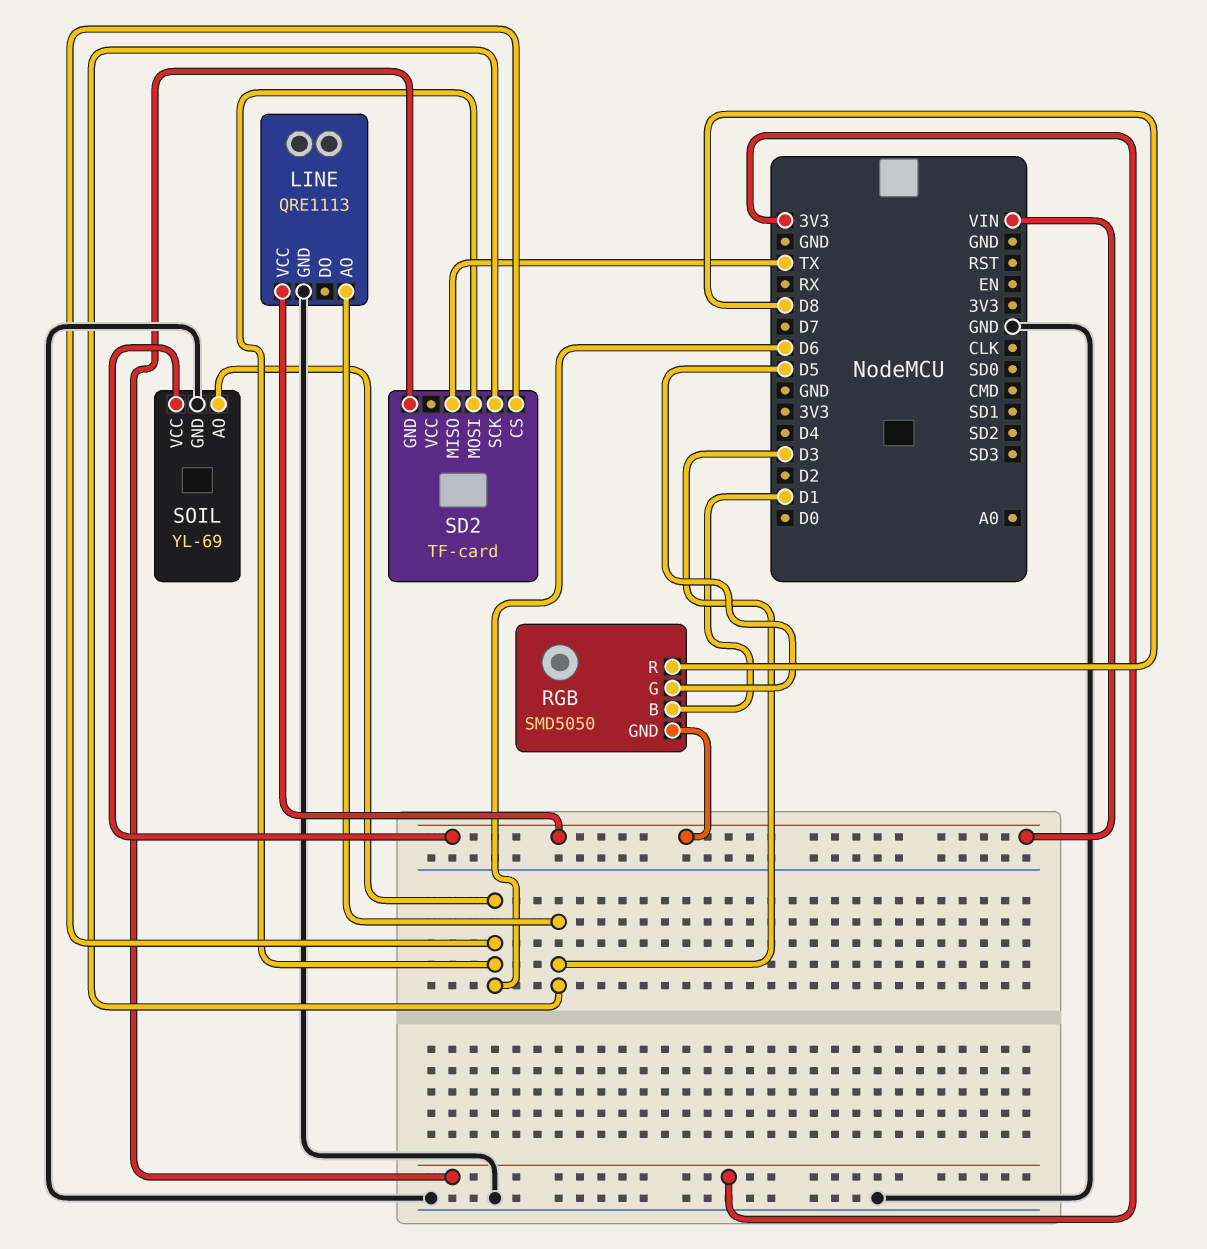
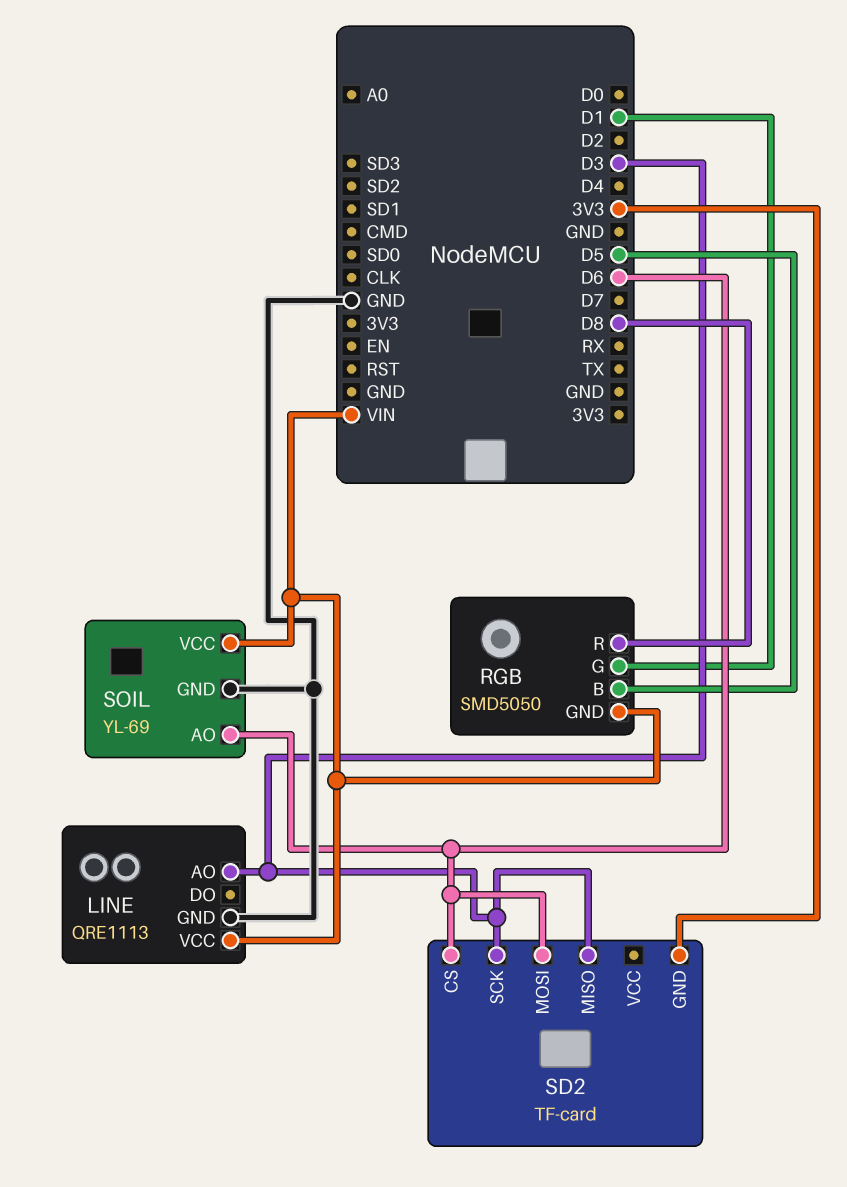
RGB pin B: D1 -> D5
RGB pin G: D5 -> D1
SD2 pin MISO: TX -> D3

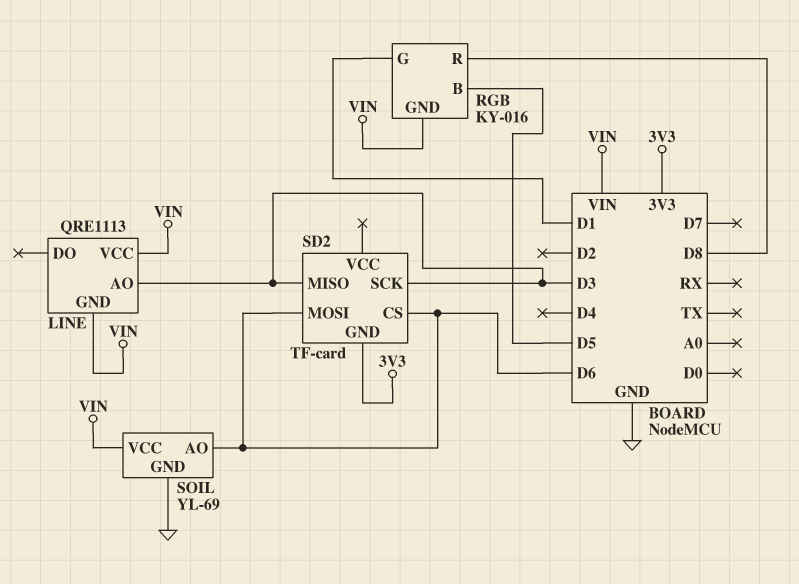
LINE pin GND: GND -> VIN
RGB: SMD5050 -> KY-016

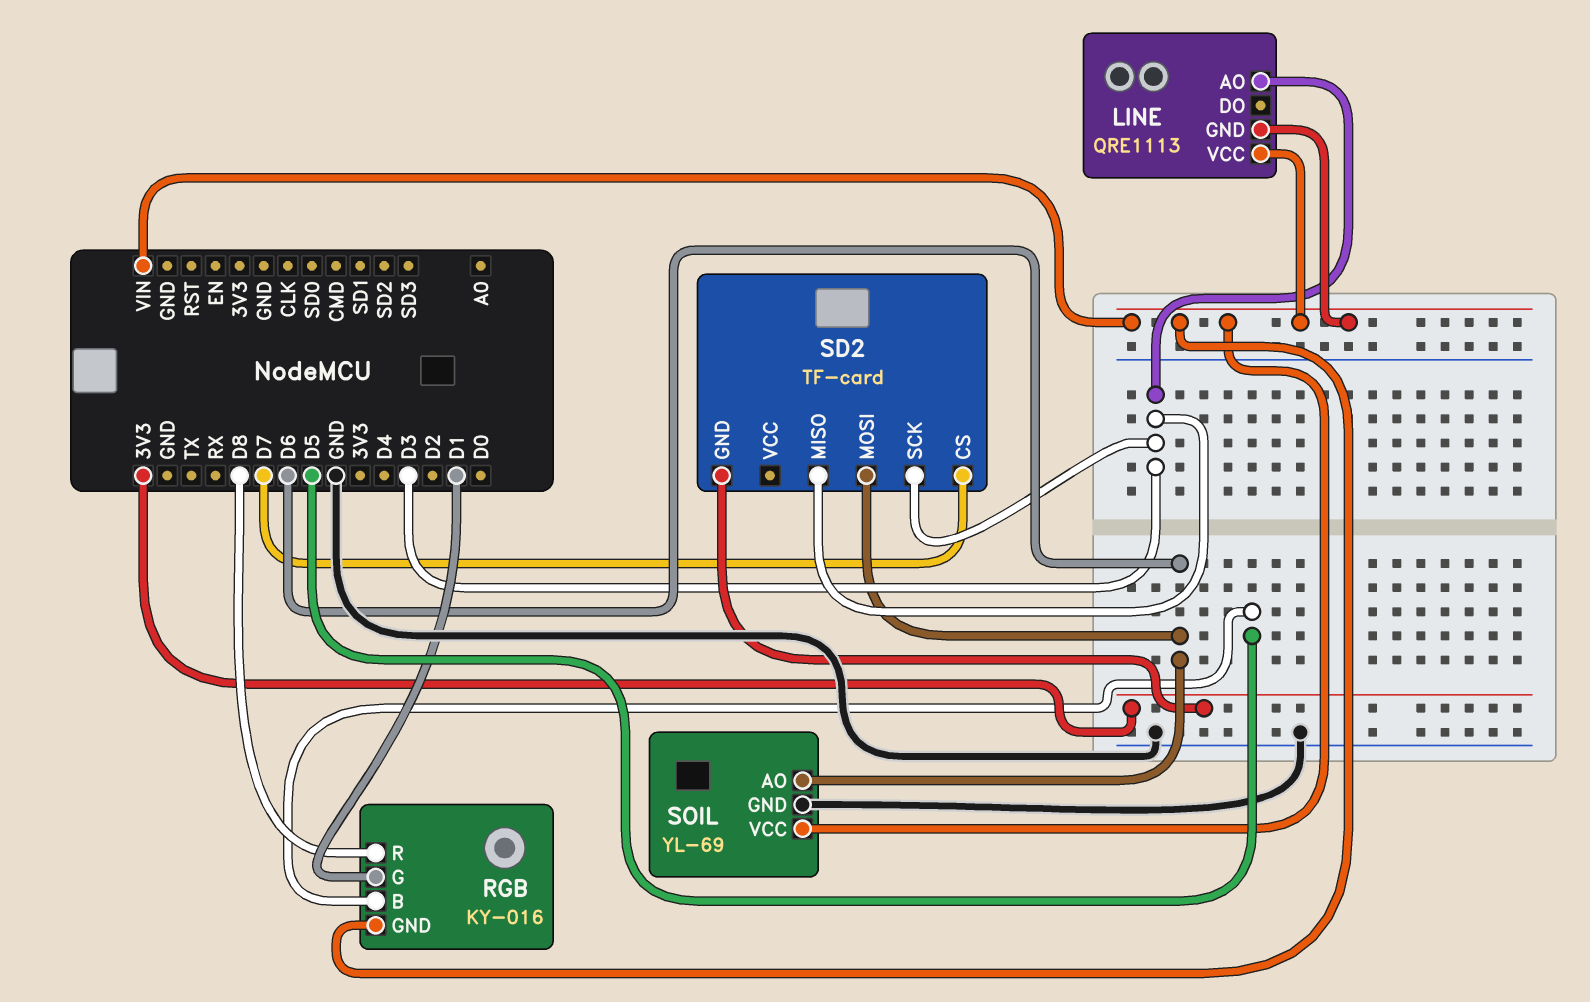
SD2 pin CS: D6 -> D7

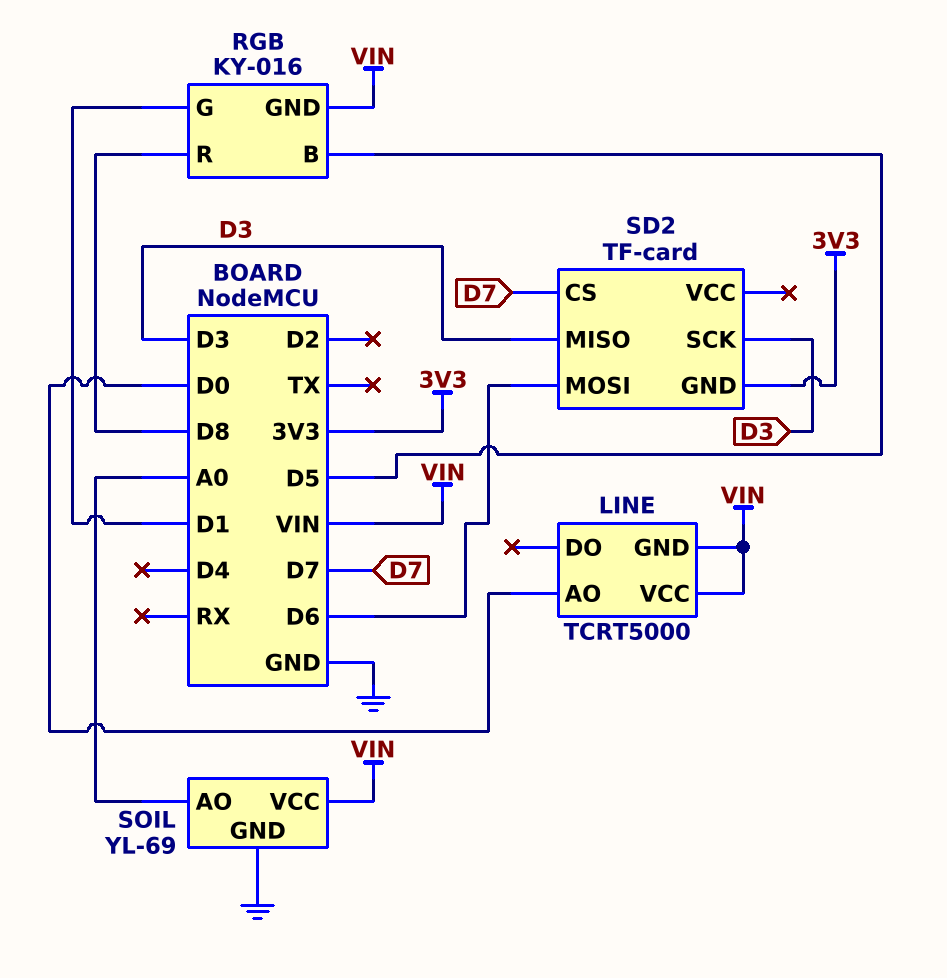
LINE: QRE1113 -> TCRT5000
LINE pin AO: D3 -> D0
SOIL pin AO: D6 -> A0

